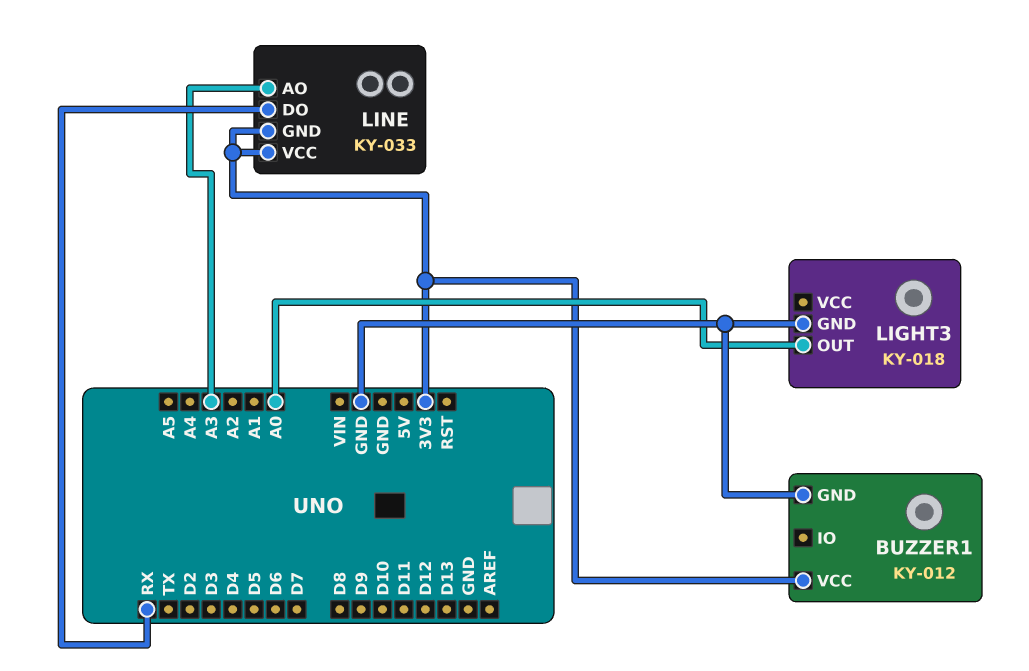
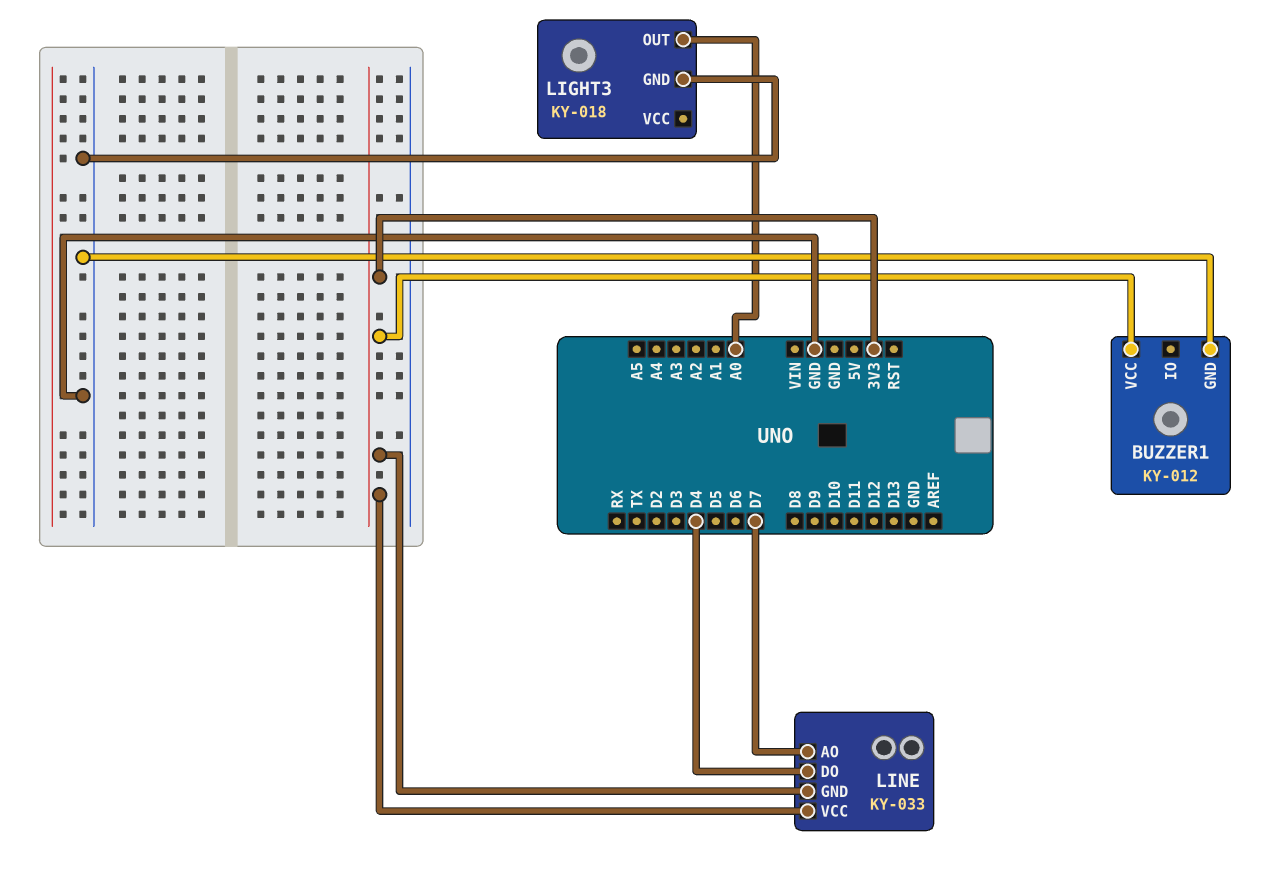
LINE pin AO: A3 -> D7
LINE pin DO: RX -> D4

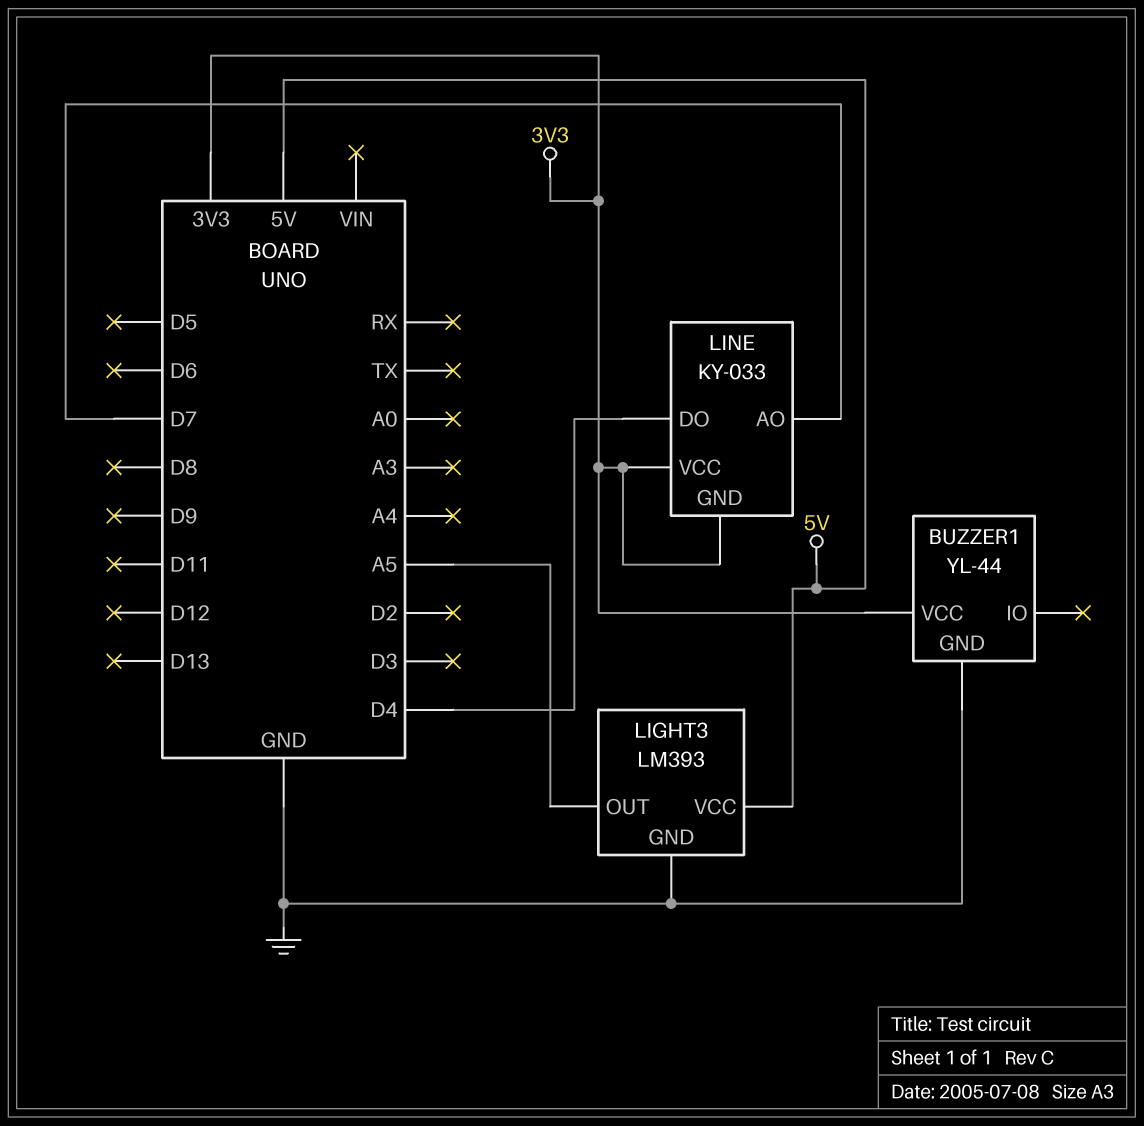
BUZZER1: KY-012 -> YL-44
LIGHT3: KY-018 -> LM393
LIGHT3 pin OUT: A0 -> A5
LIGHT3 pin VCC: none -> 5V

